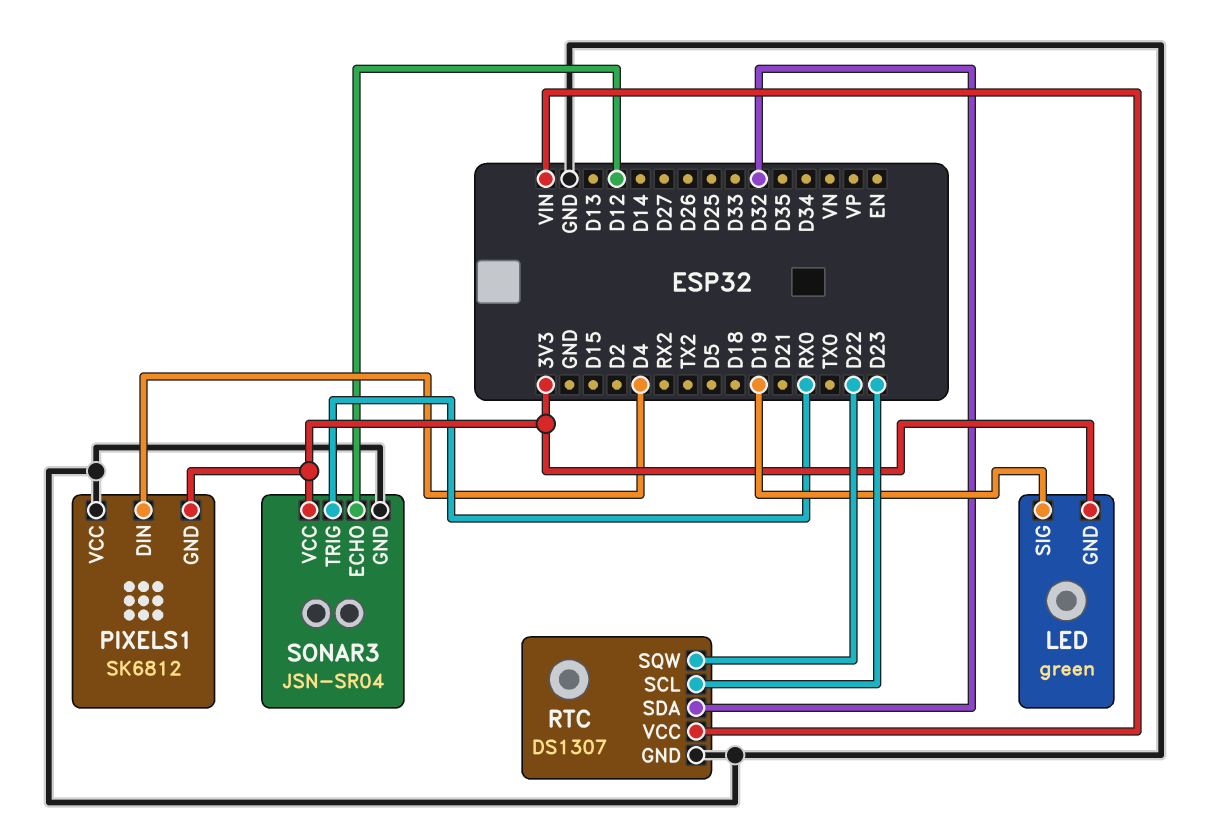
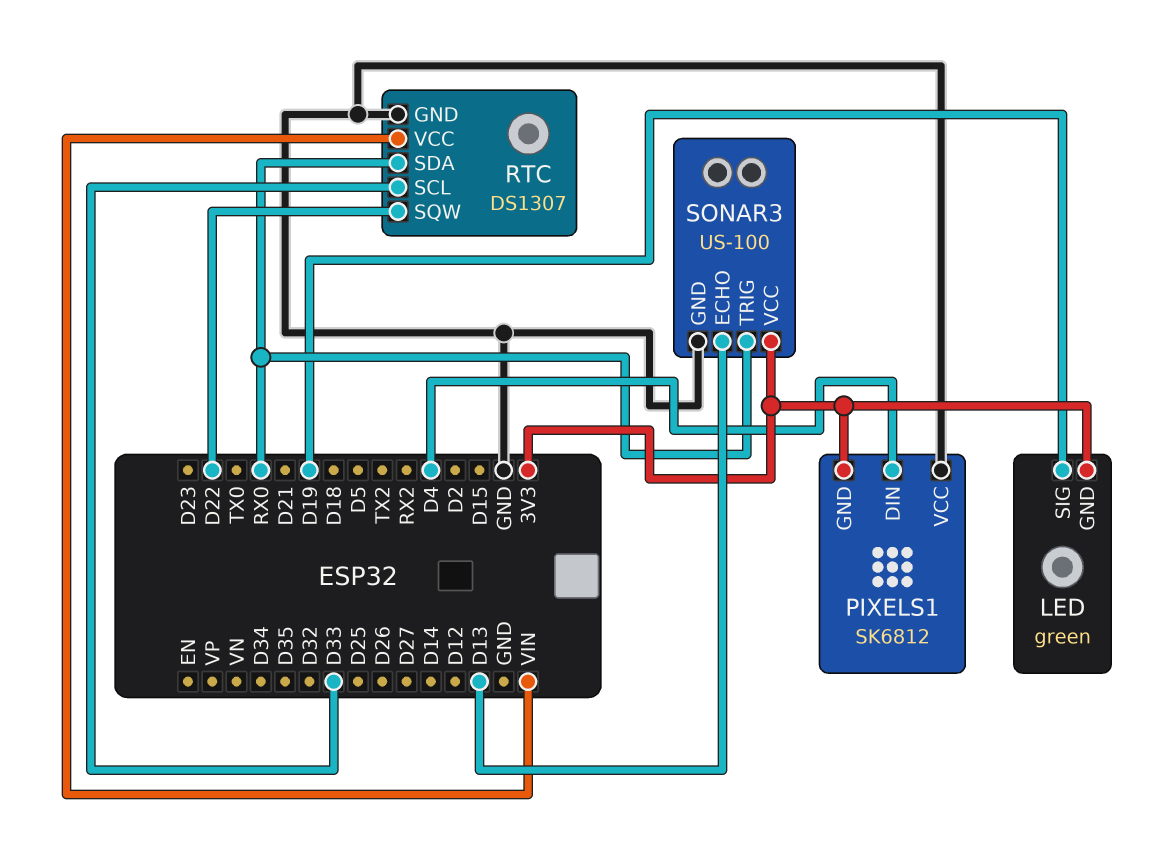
RTC pin SCL: D23 -> D33
RTC pin SDA: D32 -> RX0
SONAR3: JSN-SR04 -> US-100
SONAR3 pin ECHO: D12 -> D13

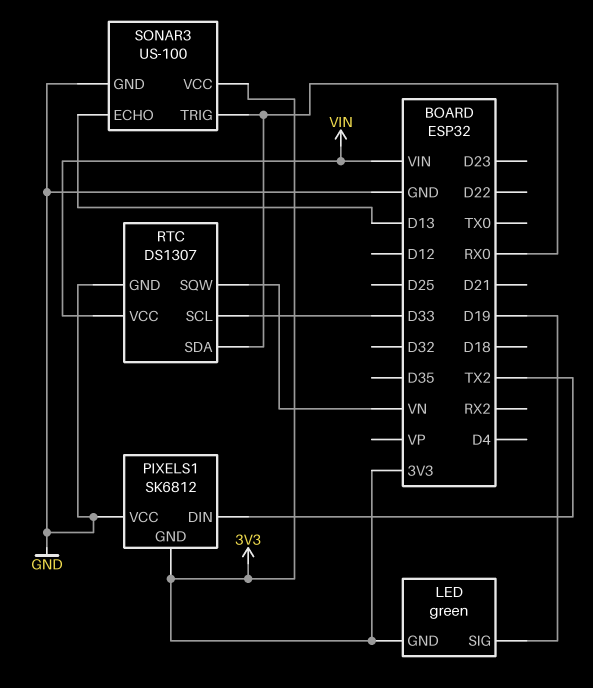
PIXELS1 pin DIN: D4 -> TX2
RTC pin SQW: D22 -> VN

